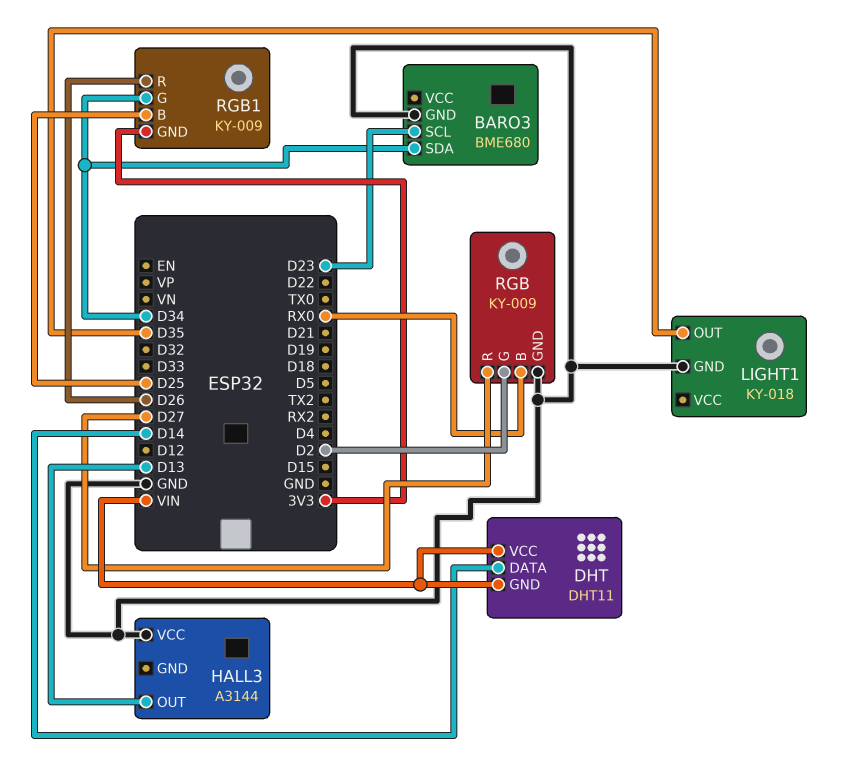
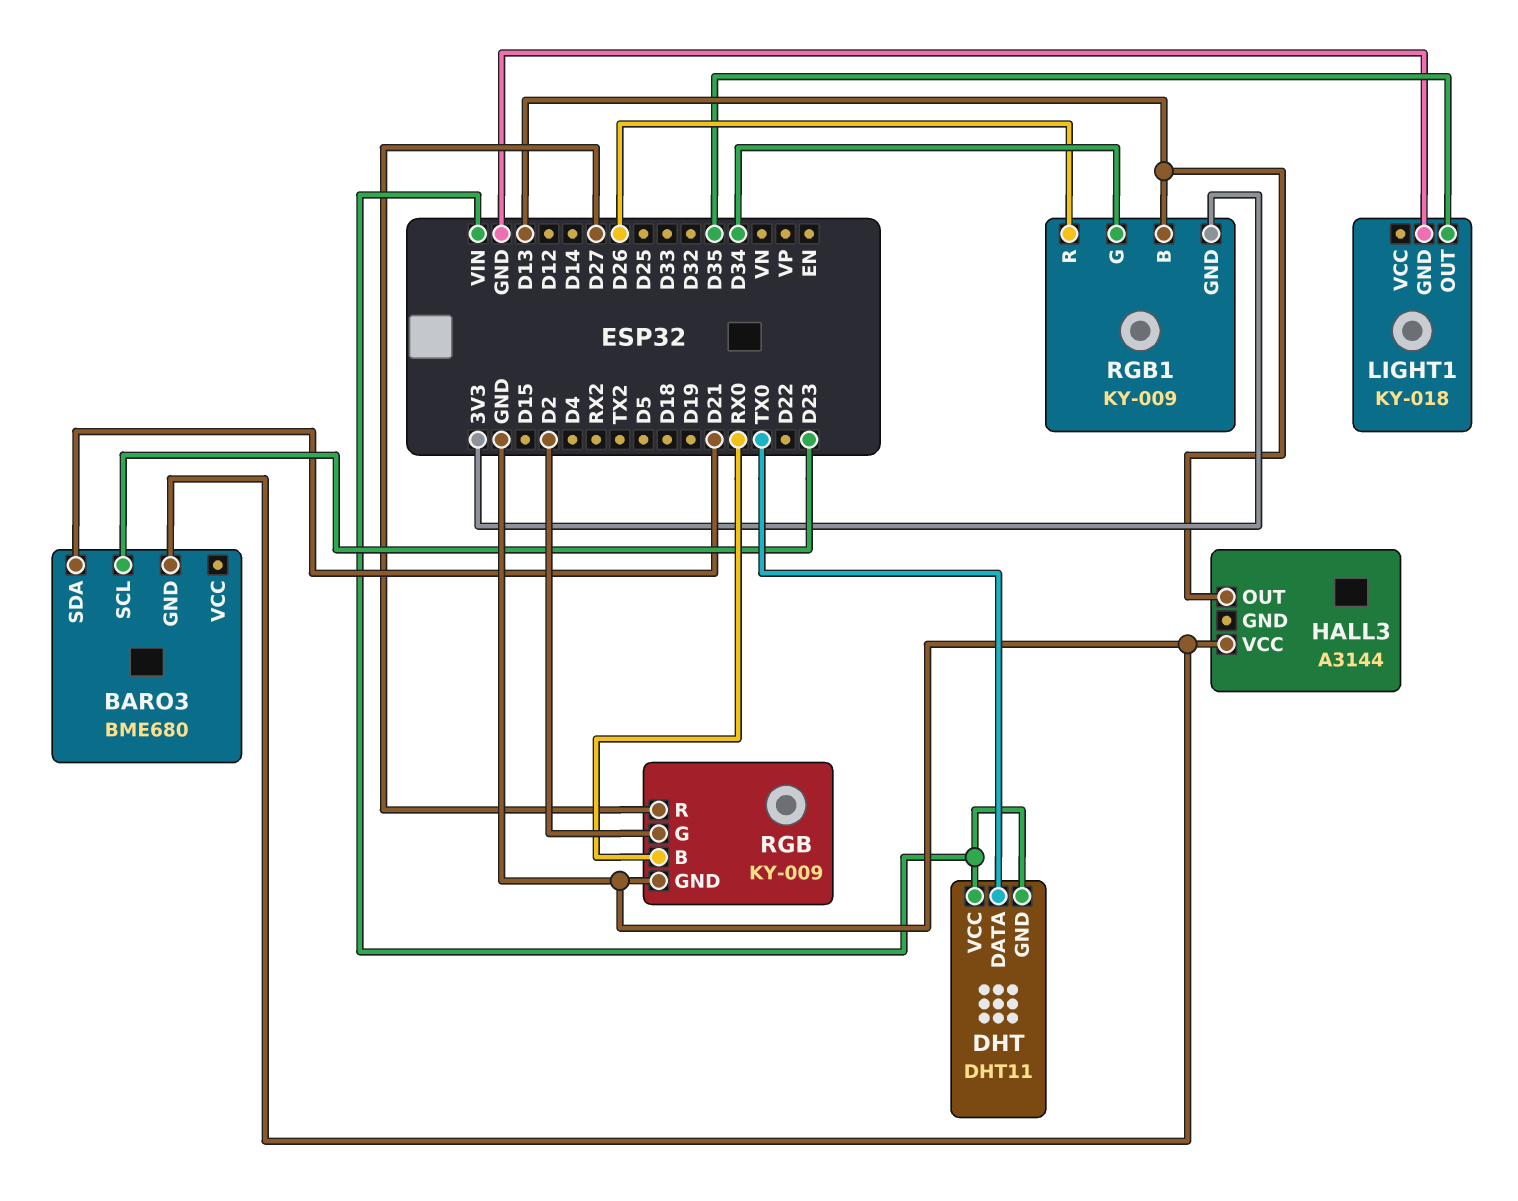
BARO3 pin SDA: D34 -> D21
DHT pin DATA: D14 -> TX0
RGB1 pin B: D25 -> D13

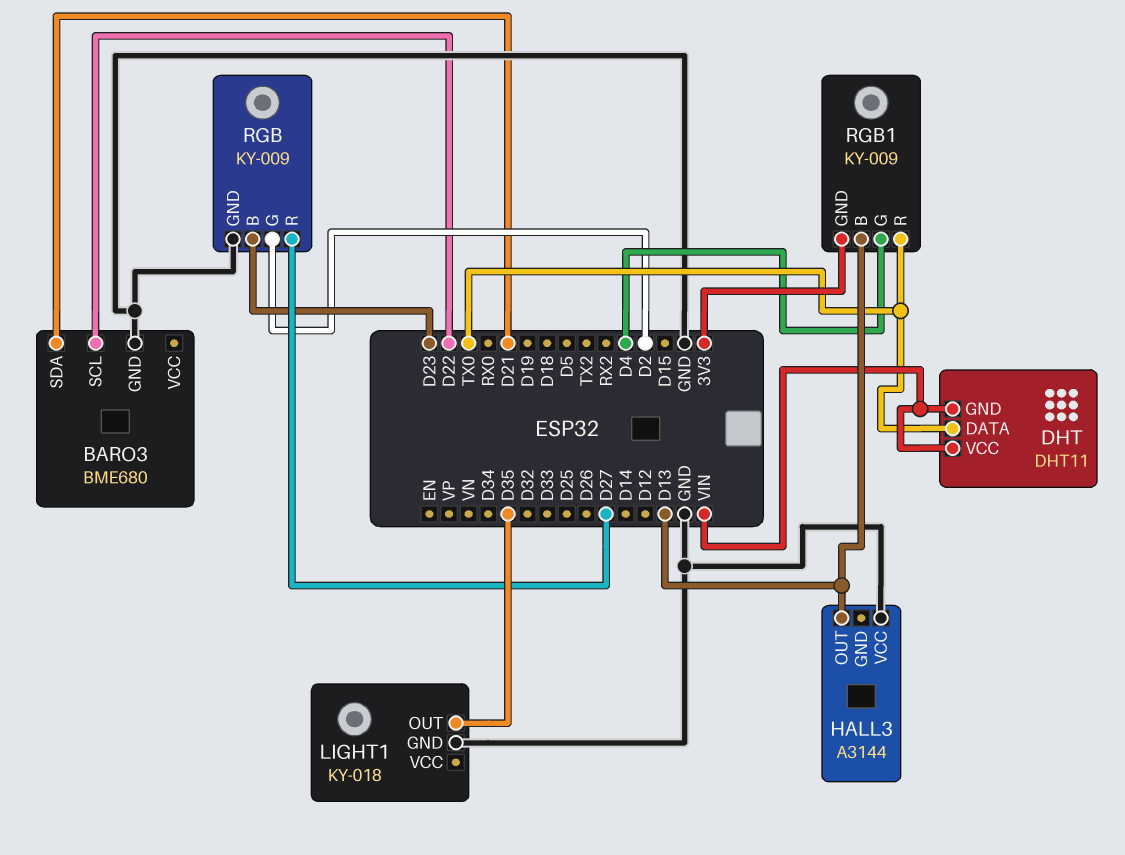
BARO3 pin SCL: D23 -> D22
RGB pin B: RX0 -> D23
RGB1 pin G: D34 -> D4
RGB1 pin R: D26 -> TX0

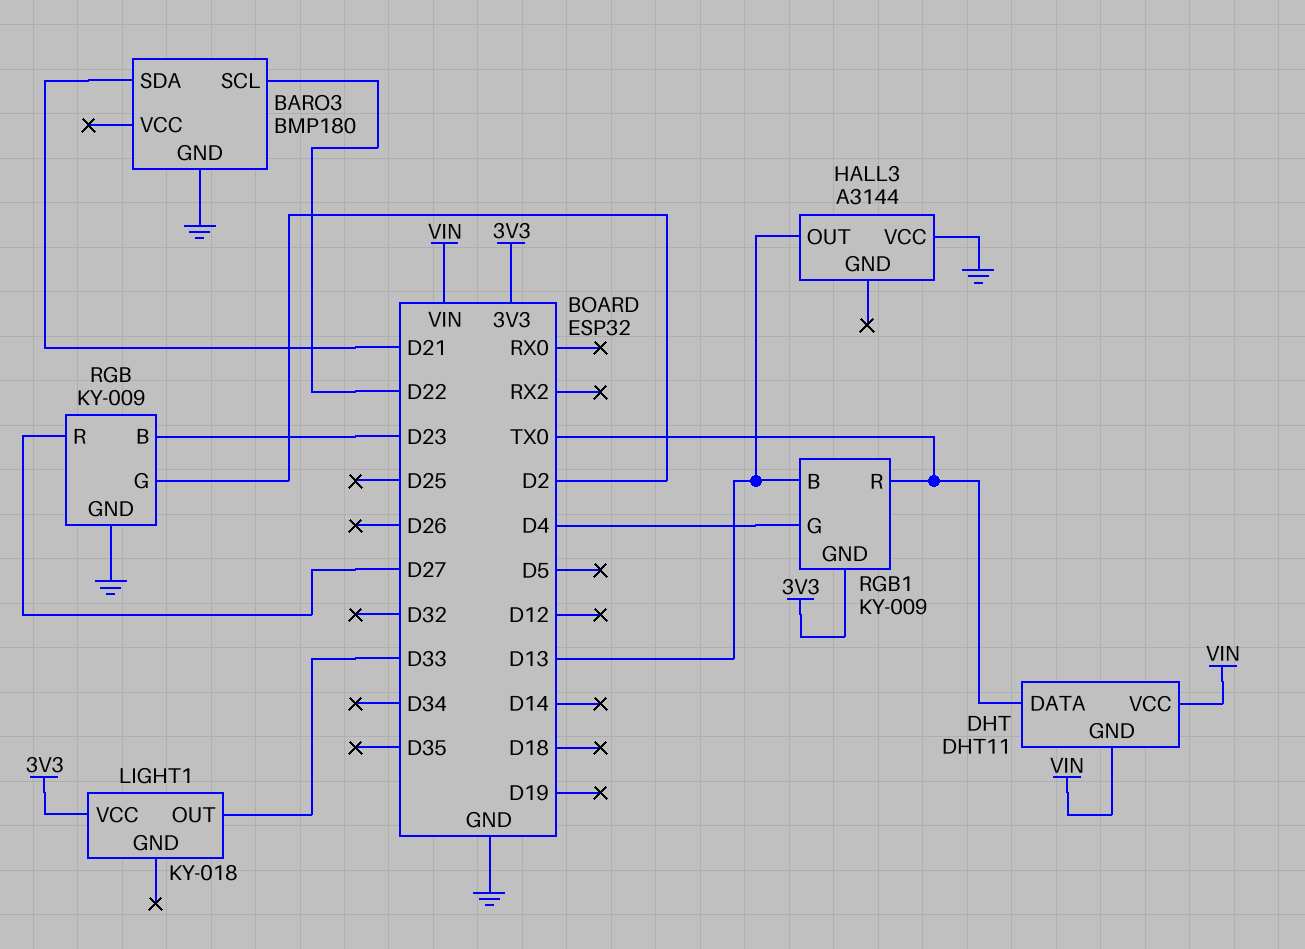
BARO3: BME680 -> BMP180
LIGHT1 pin GND: GND -> none
LIGHT1 pin OUT: D35 -> D33
LIGHT1 pin VCC: none -> 3V3

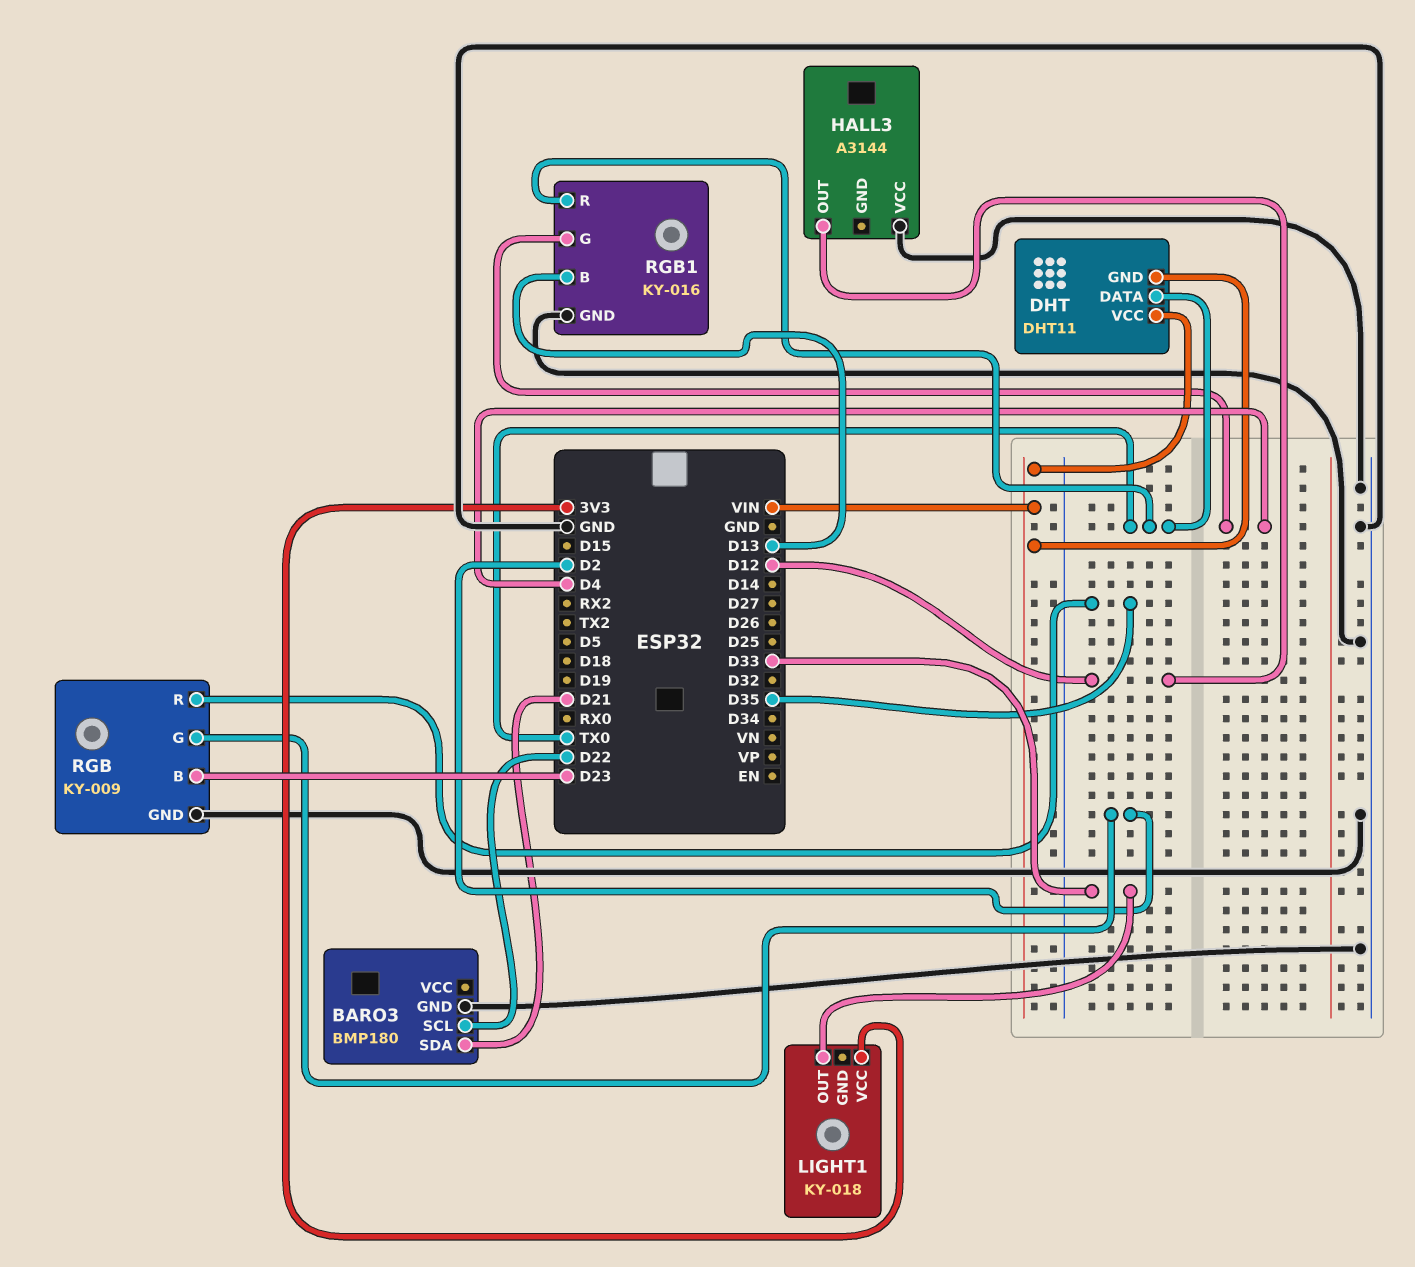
HALL3 pin OUT: D13 -> D12
RGB pin R: D27 -> D35
RGB1: KY-009 -> KY-016
RGB1 pin GND: 3V3 -> GND

